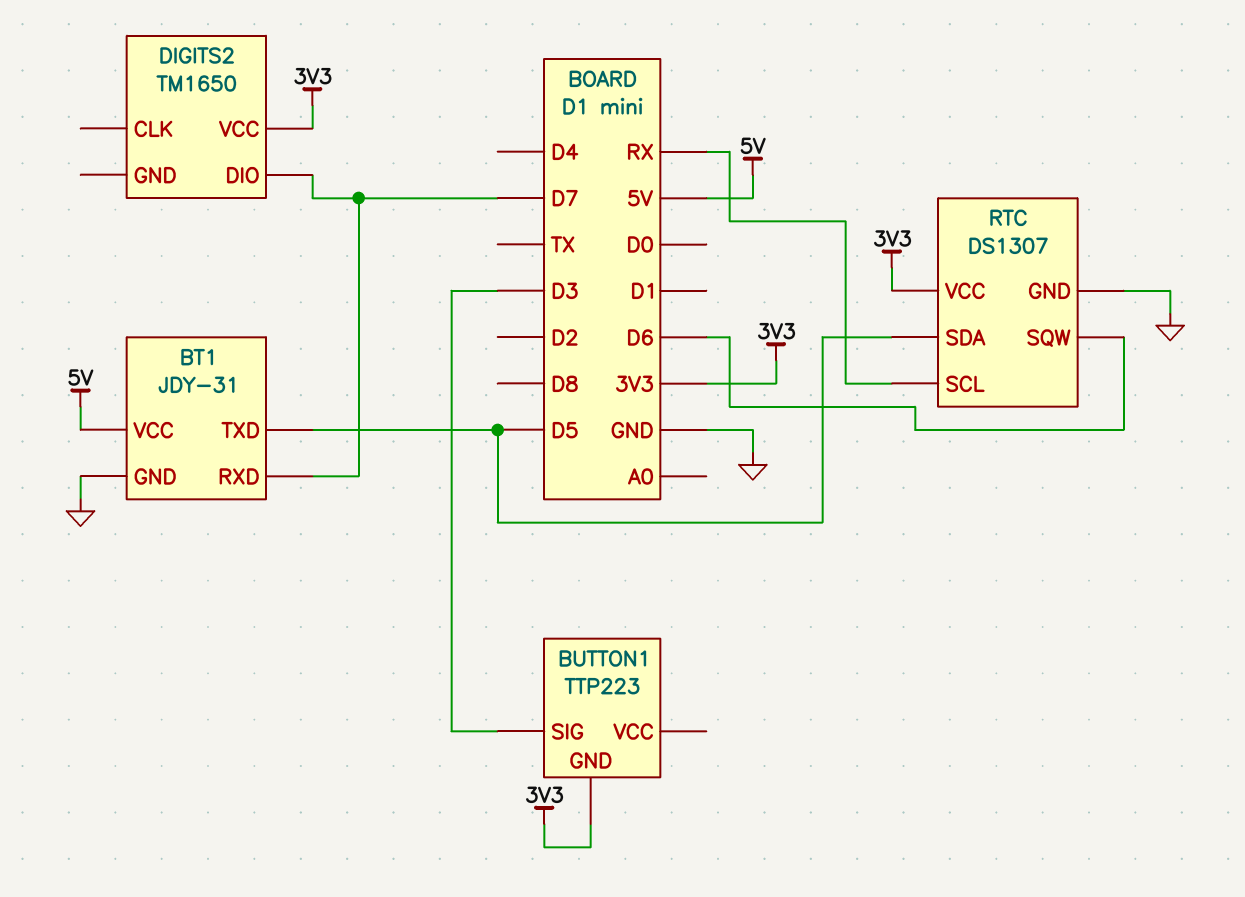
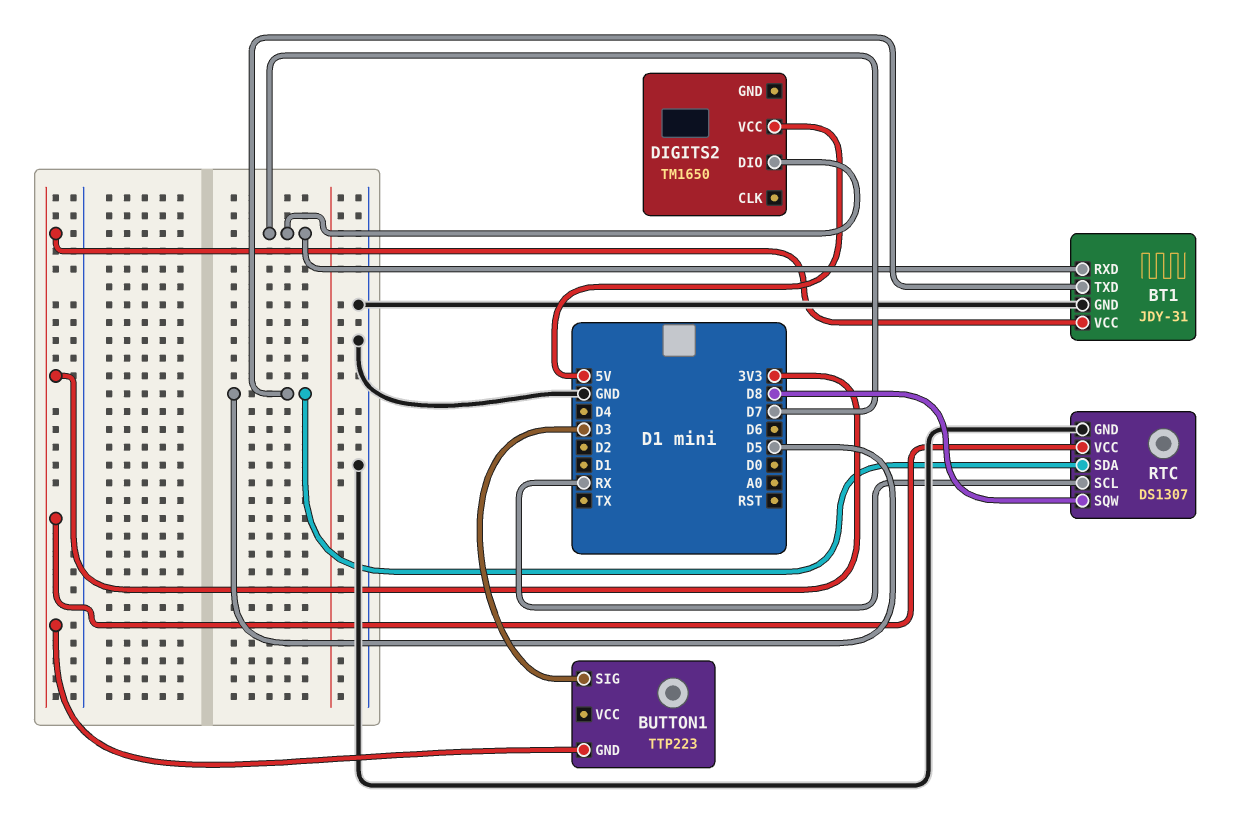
BT1 pin VCC: 5V -> 3V3
DIGITS2 pin VCC: 3V3 -> 5V
RTC pin SQW: D6 -> D8

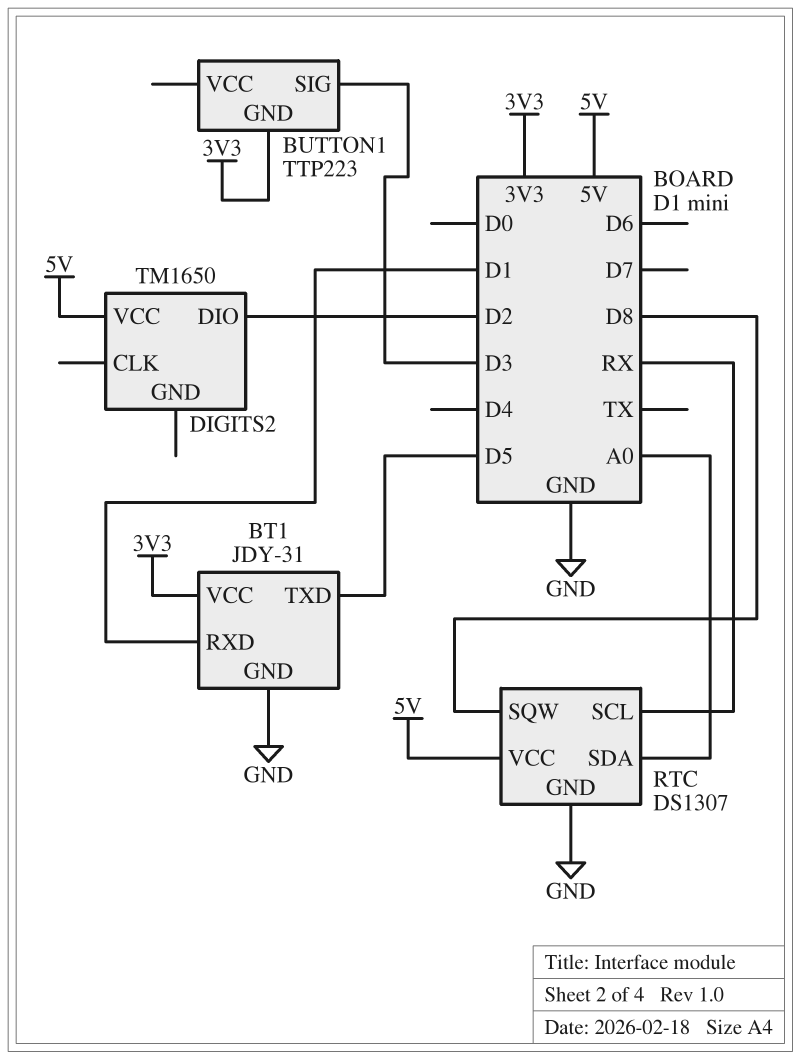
BT1 pin RXD: D7 -> D1
DIGITS2 pin DIO: D7 -> D2
RTC pin SDA: D5 -> A0
RTC pin VCC: 3V3 -> 5V

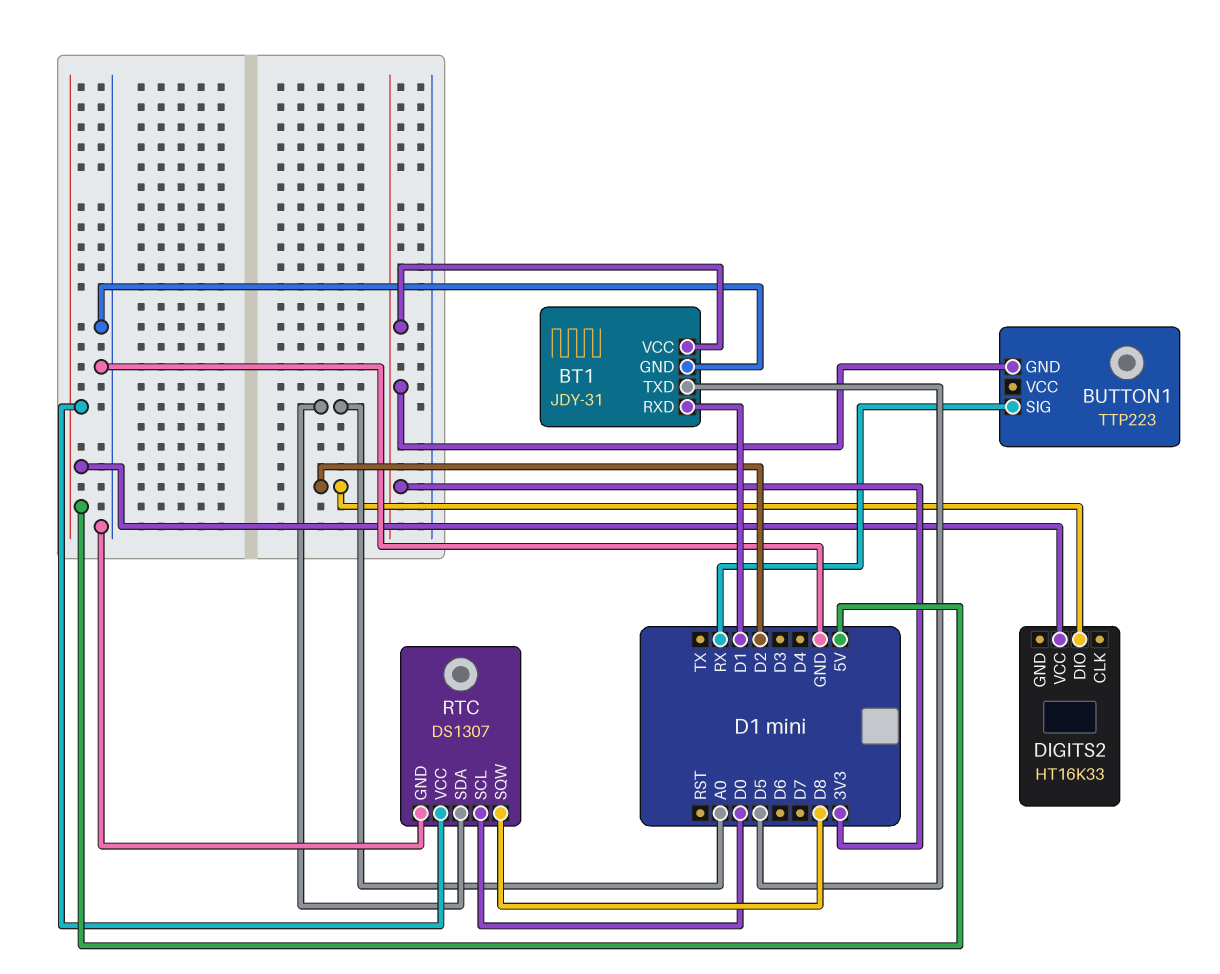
BUTTON1 pin SIG: D3 -> RX
DIGITS2: TM1650 -> HT16K33
RTC pin SCL: RX -> D0

